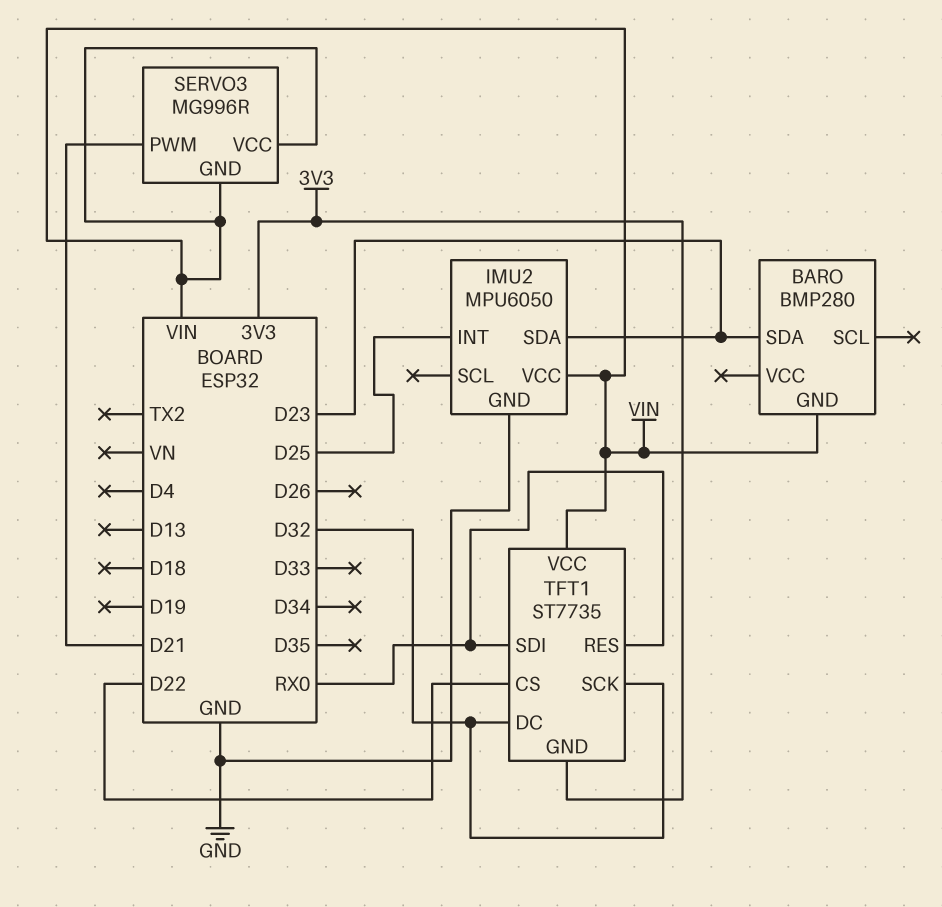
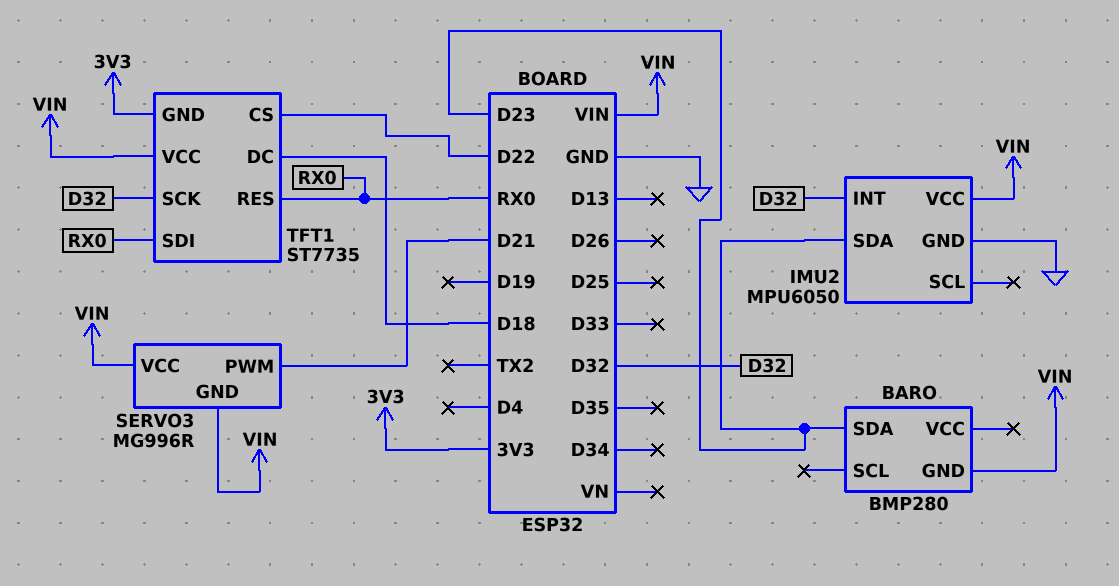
IMU2 pin INT: D25 -> D32
TFT1 pin DC: D32 -> D18

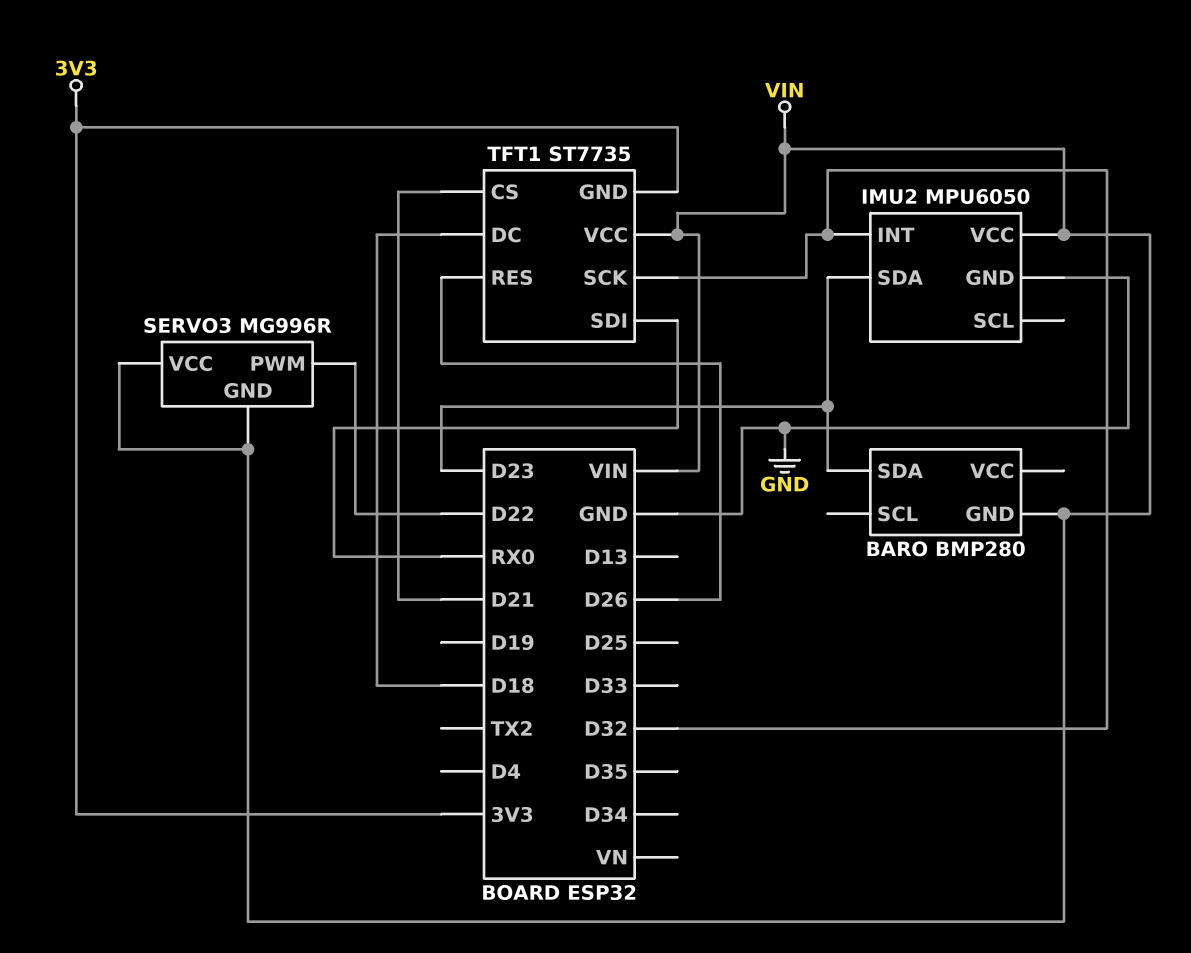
SERVO3 pin PWM: D21 -> D22
TFT1 pin CS: D22 -> D21
TFT1 pin RES: RX0 -> D26

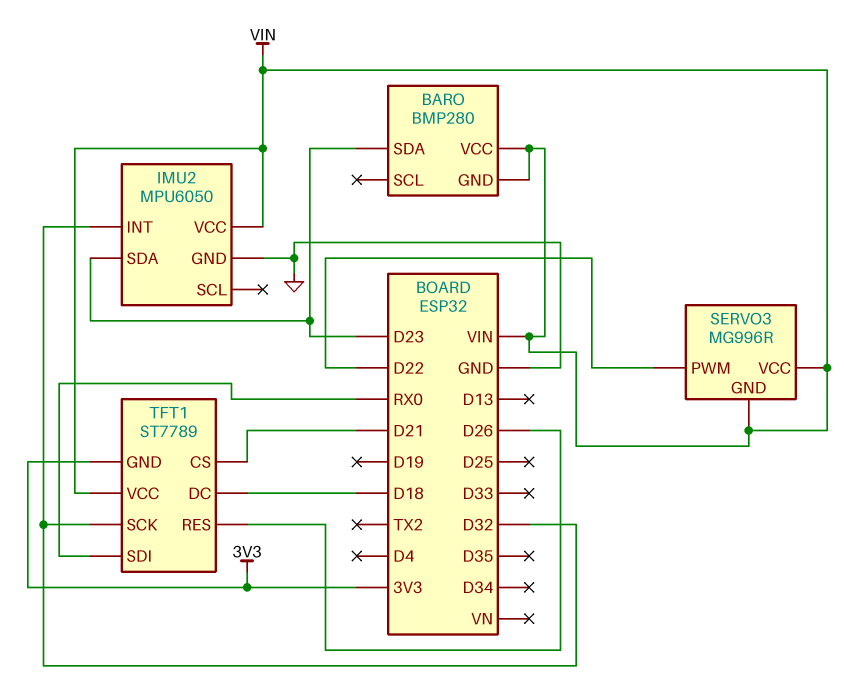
BARO pin VCC: none -> VIN
TFT1: ST7735 -> ST7789

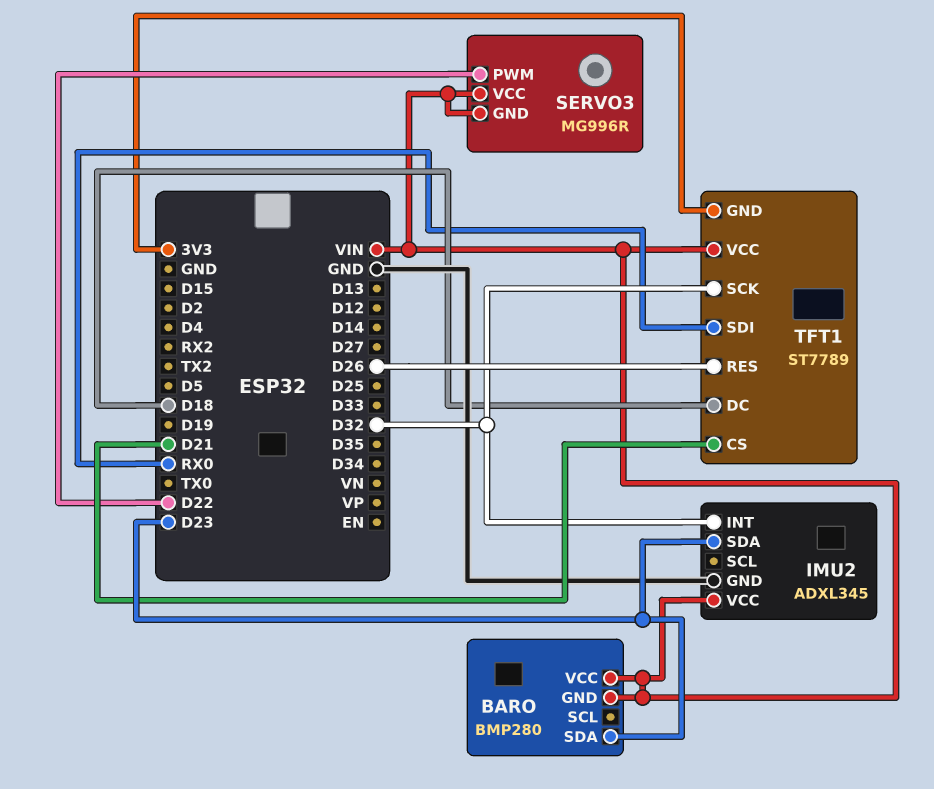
IMU2: MPU6050 -> ADXL345

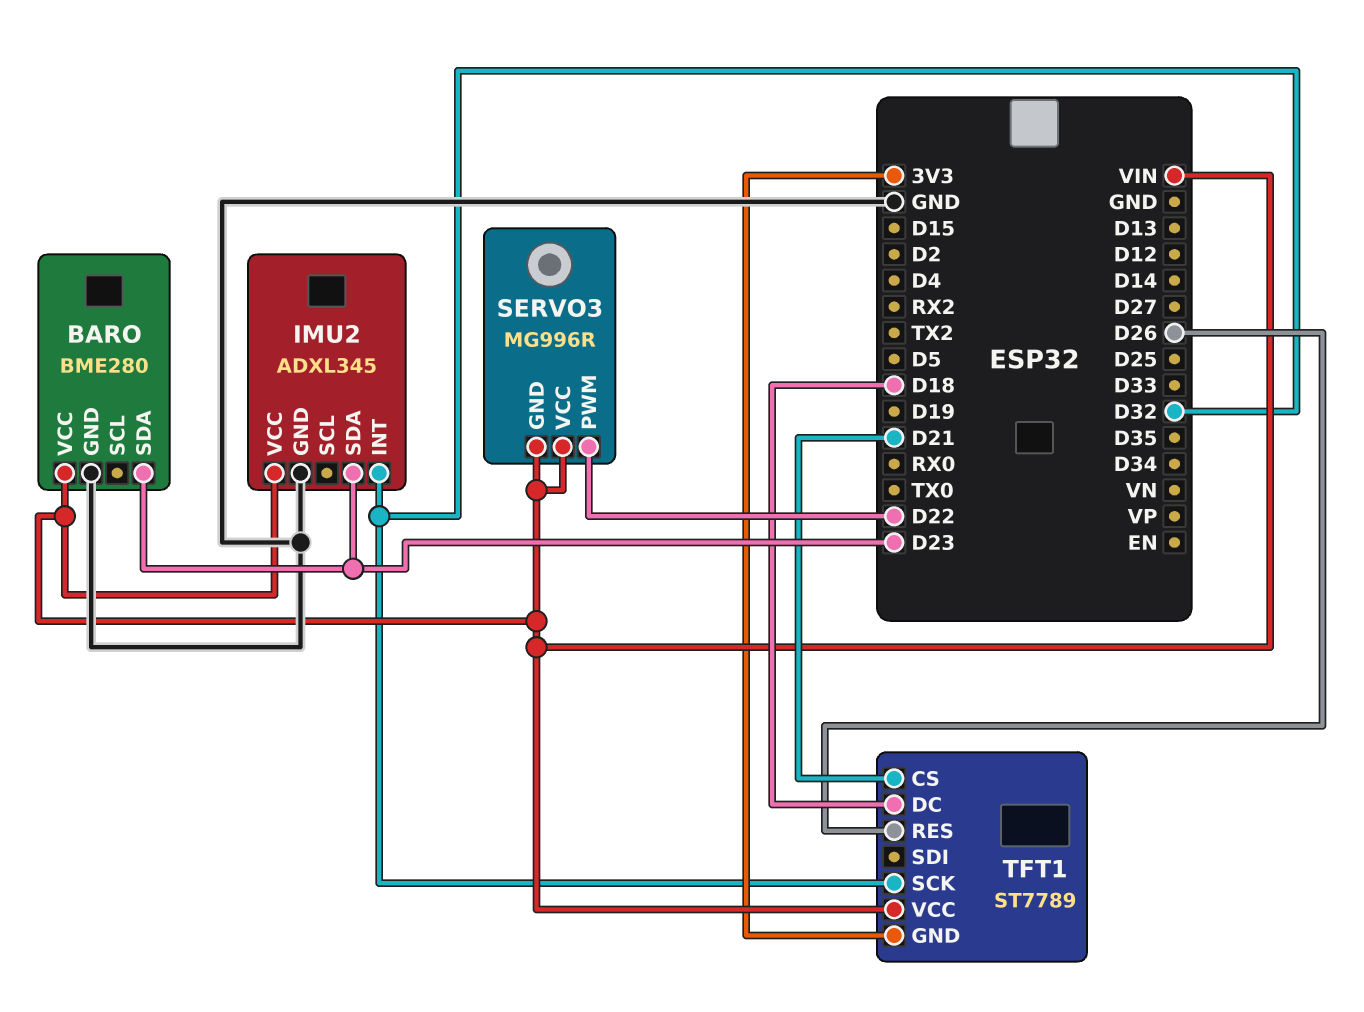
BARO: BMP280 -> BME280
BARO pin GND: VIN -> GND
TFT1 pin SDI: RX0 -> none

